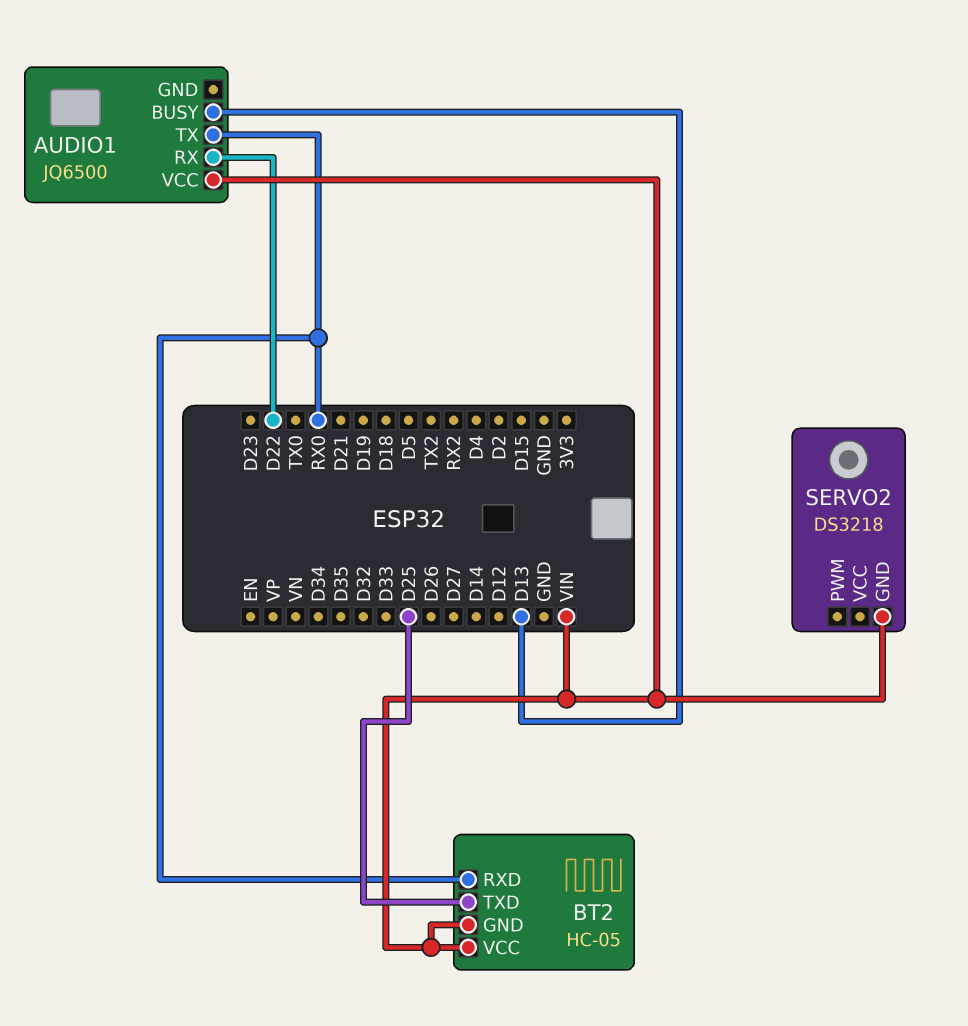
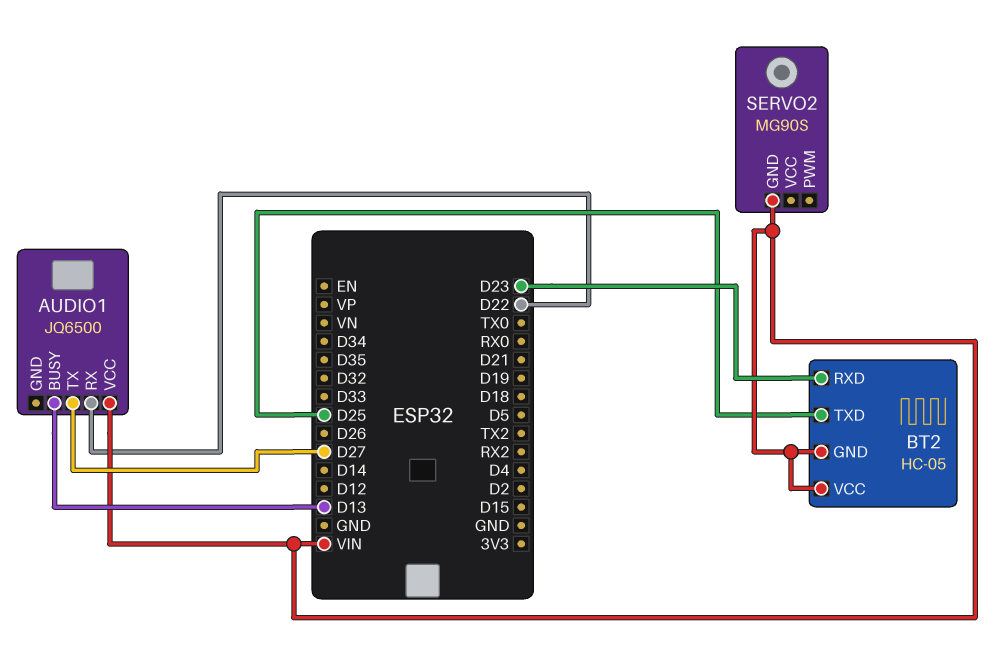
AUDIO1 pin TX: RX0 -> D27
BT2 pin RXD: RX0 -> D23
SERVO2: DS3218 -> MG90S

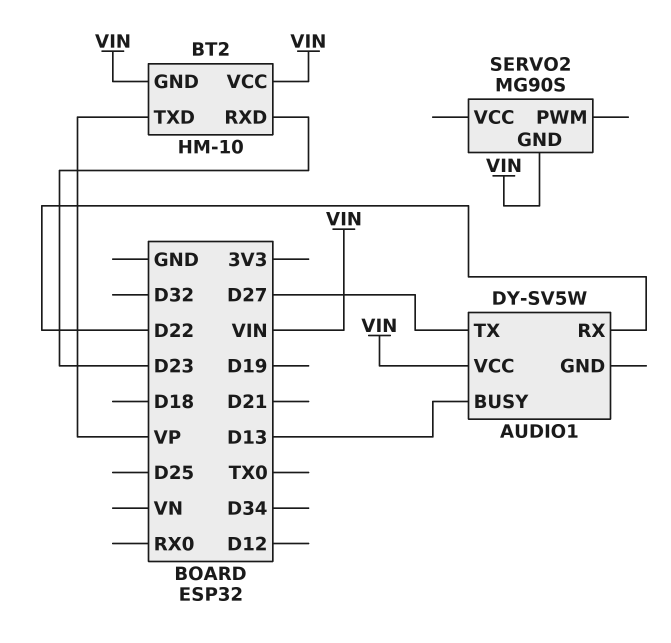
AUDIO1: JQ6500 -> DY-SV5W
BT2: HC-05 -> HM-10
BT2 pin TXD: D25 -> VP

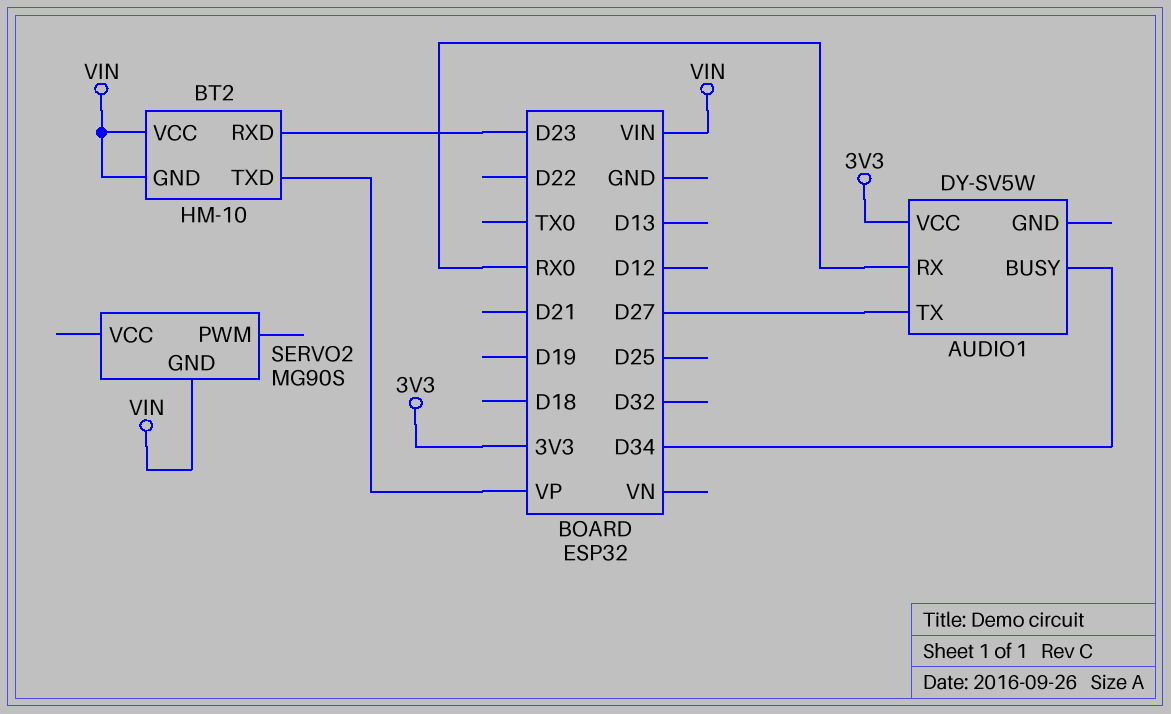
AUDIO1 pin BUSY: D13 -> D34
AUDIO1 pin RX: D22 -> RX0
AUDIO1 pin VCC: VIN -> 3V3

